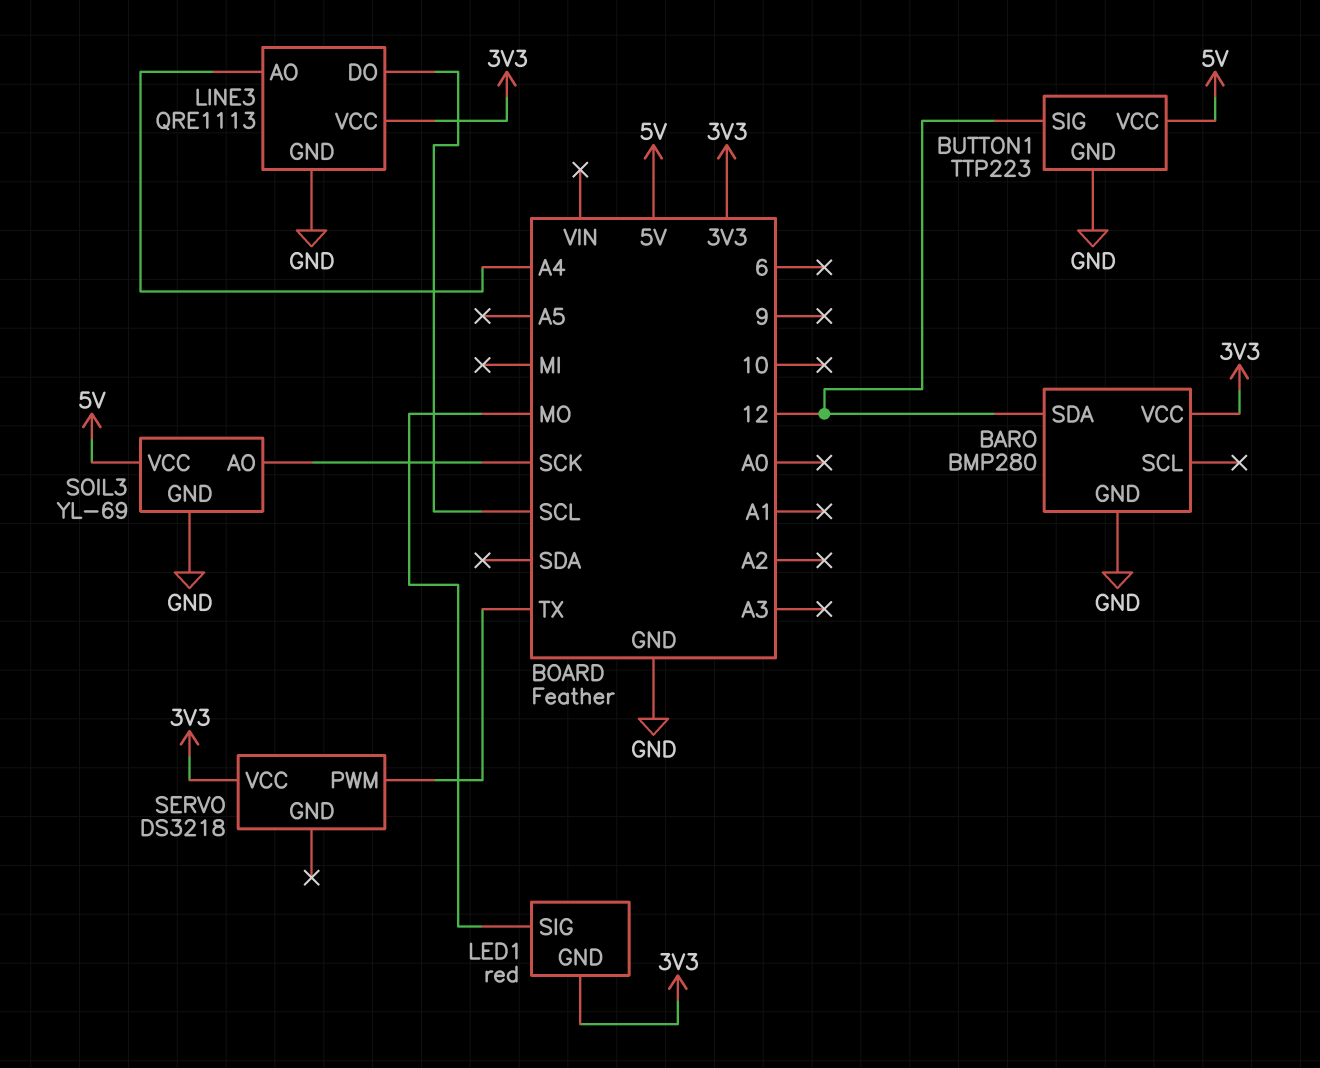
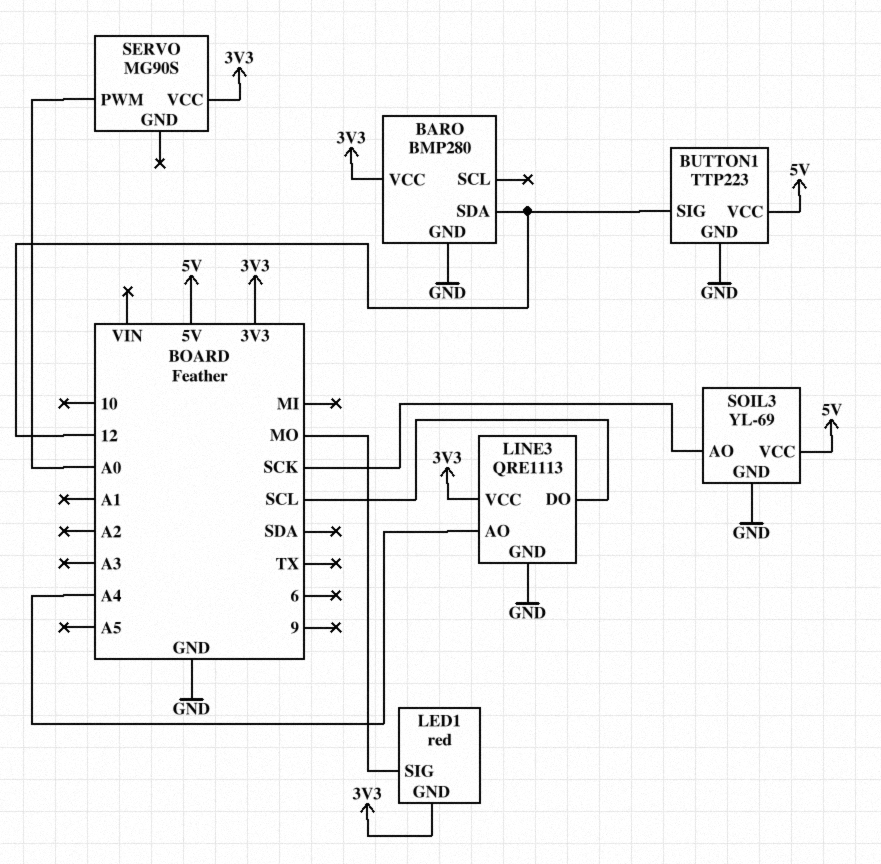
SERVO: DS3218 -> MG90S
SERVO pin PWM: TX -> A0

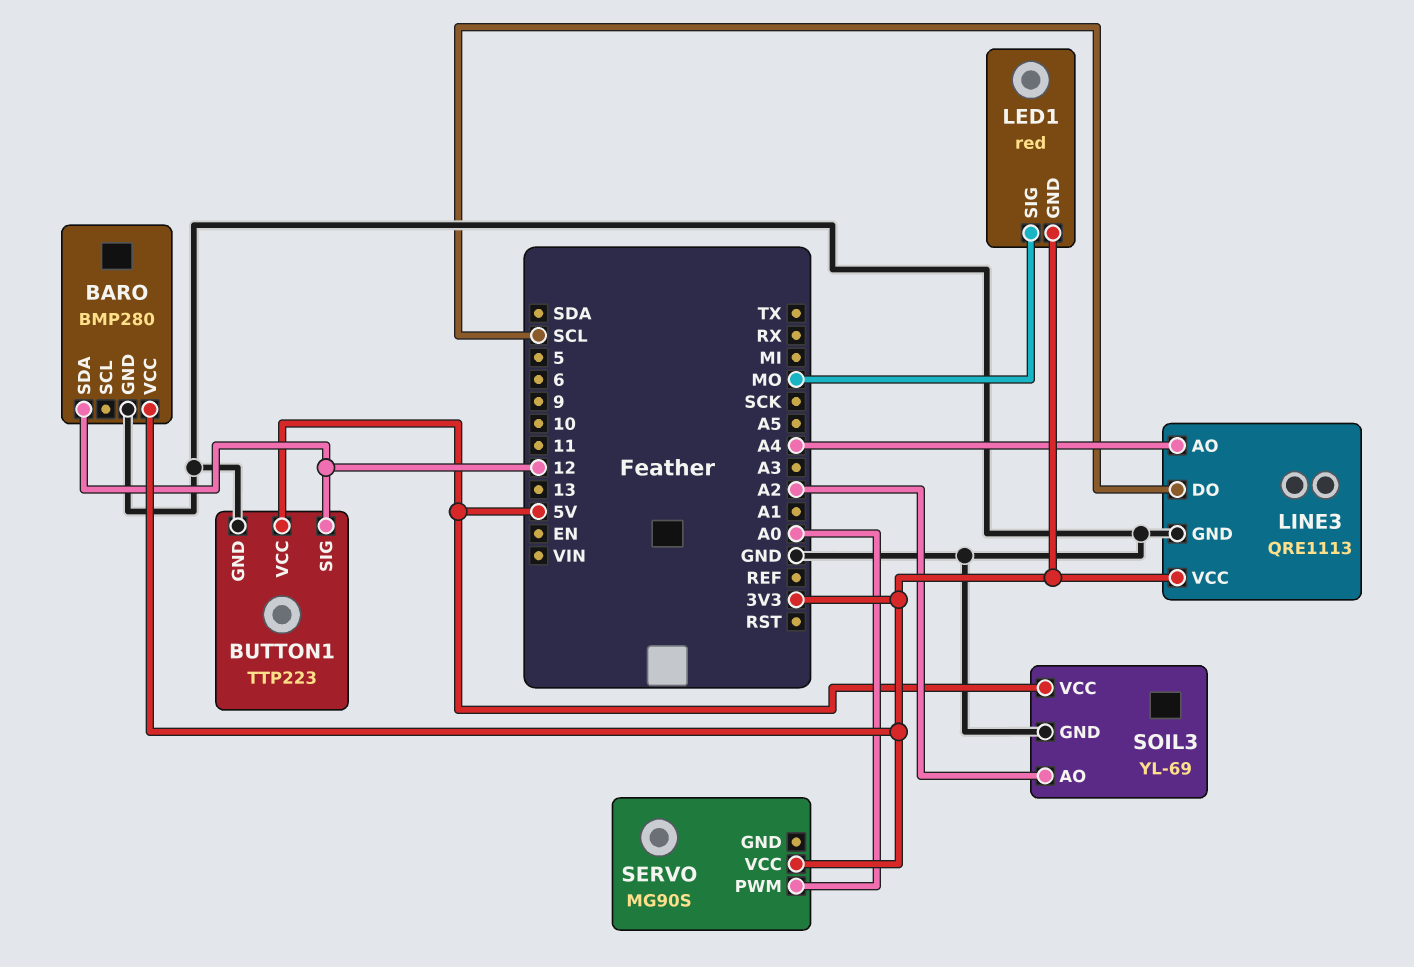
SOIL3 pin AO: SCK -> A2

